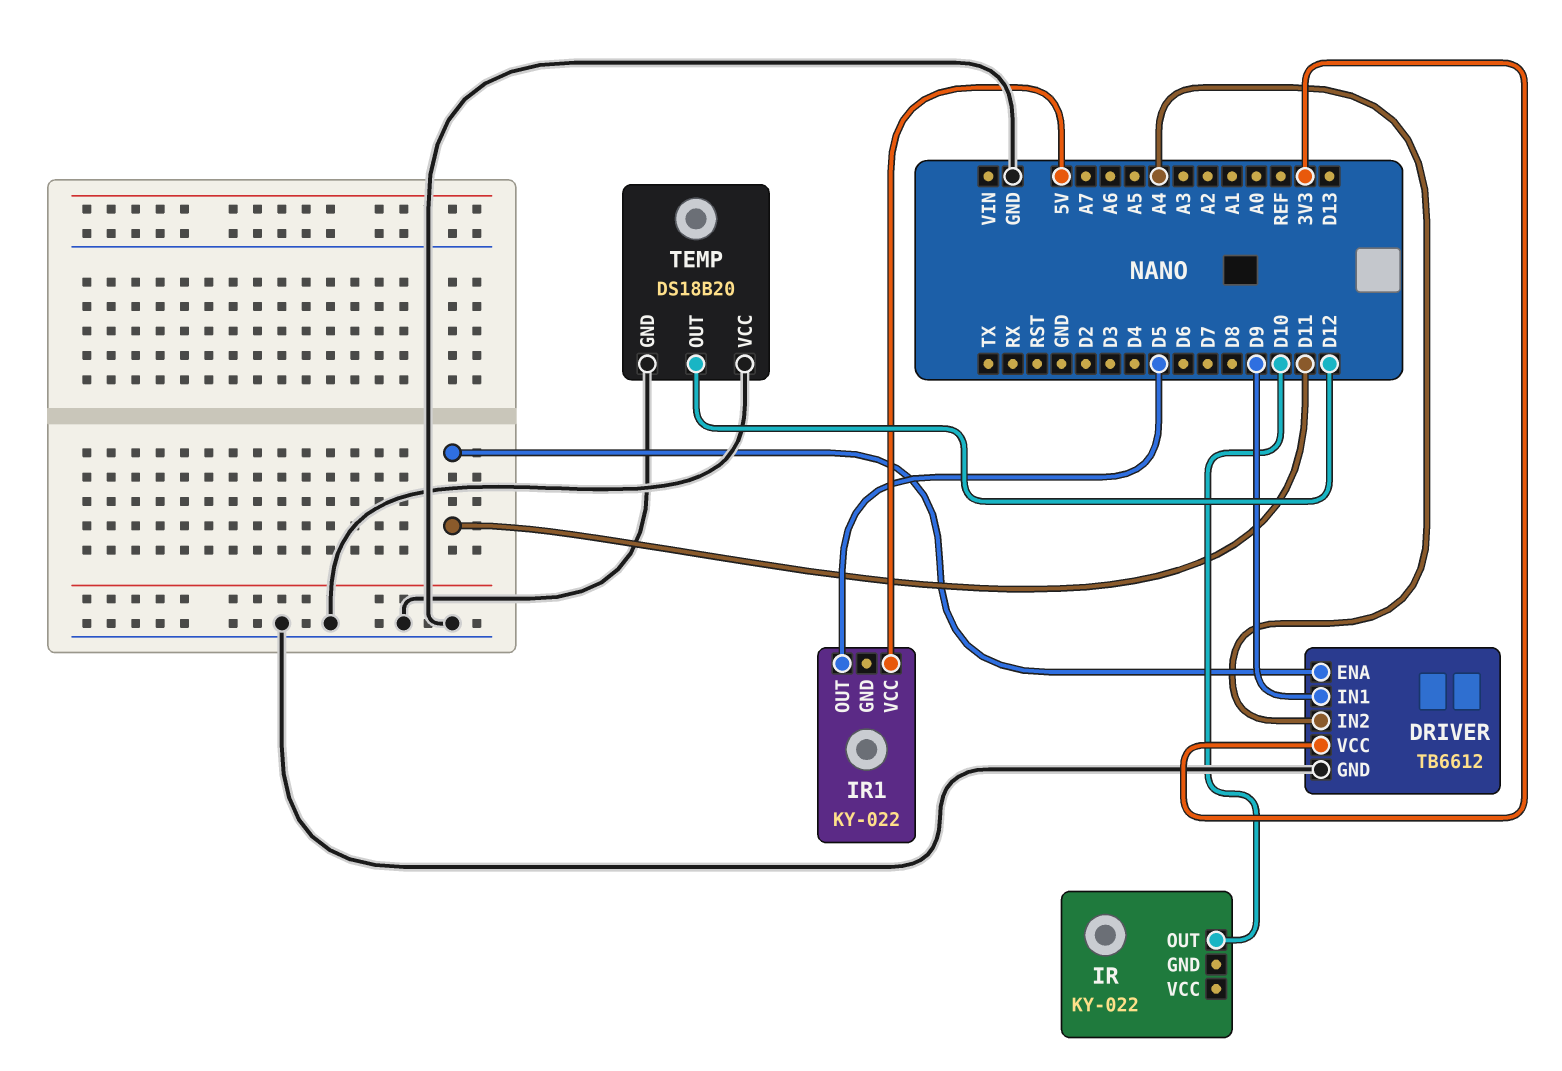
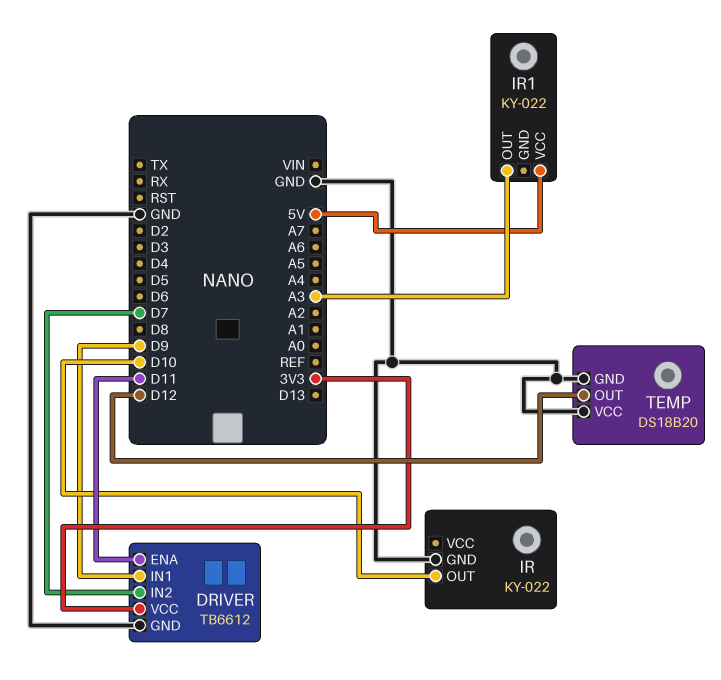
DRIVER pin IN2: A4 -> D7
IR pin GND: none -> GND
IR1 pin OUT: D5 -> A3

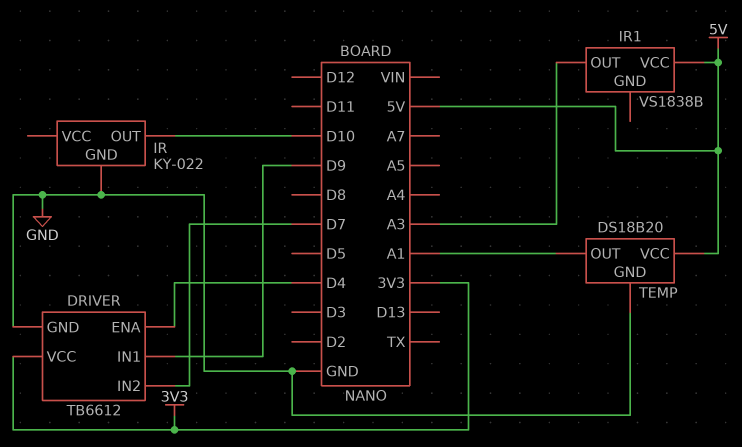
DRIVER pin ENA: D11 -> D4
IR1: KY-022 -> VS1838B
TEMP pin OUT: D12 -> A1
TEMP pin VCC: GND -> 5V

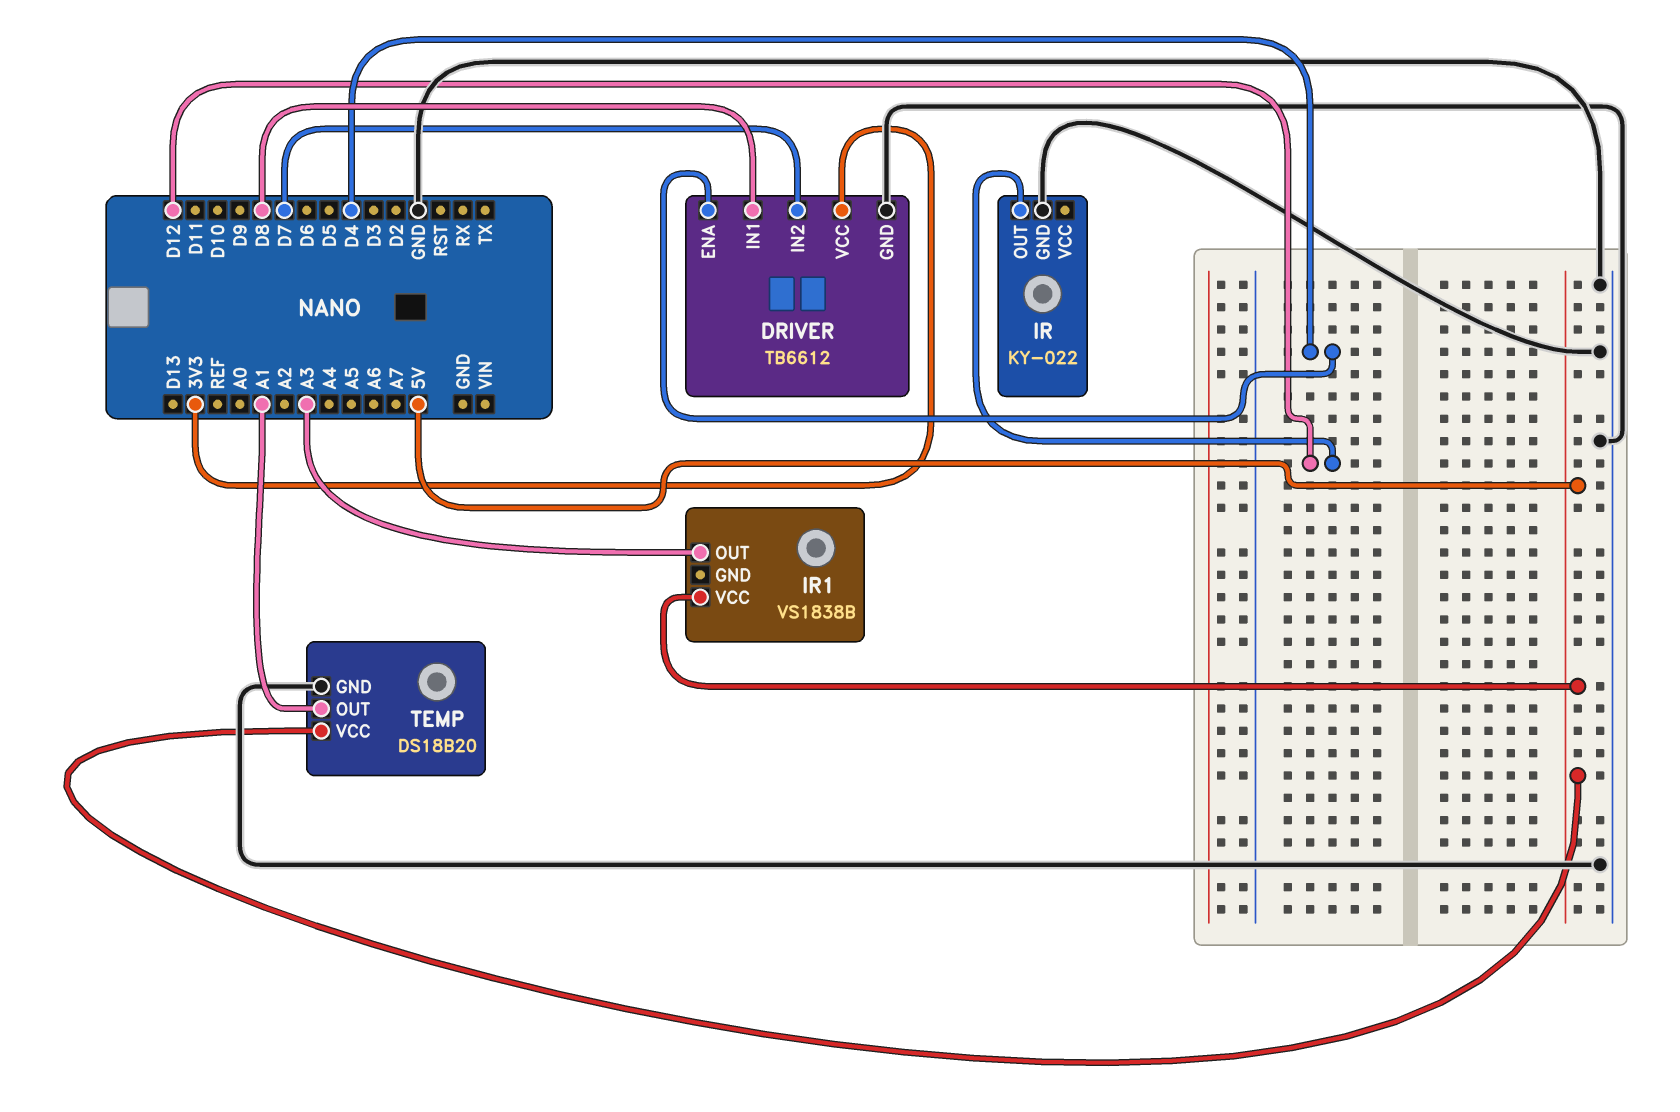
DRIVER pin IN1: D9 -> D8
IR pin OUT: D10 -> D12

